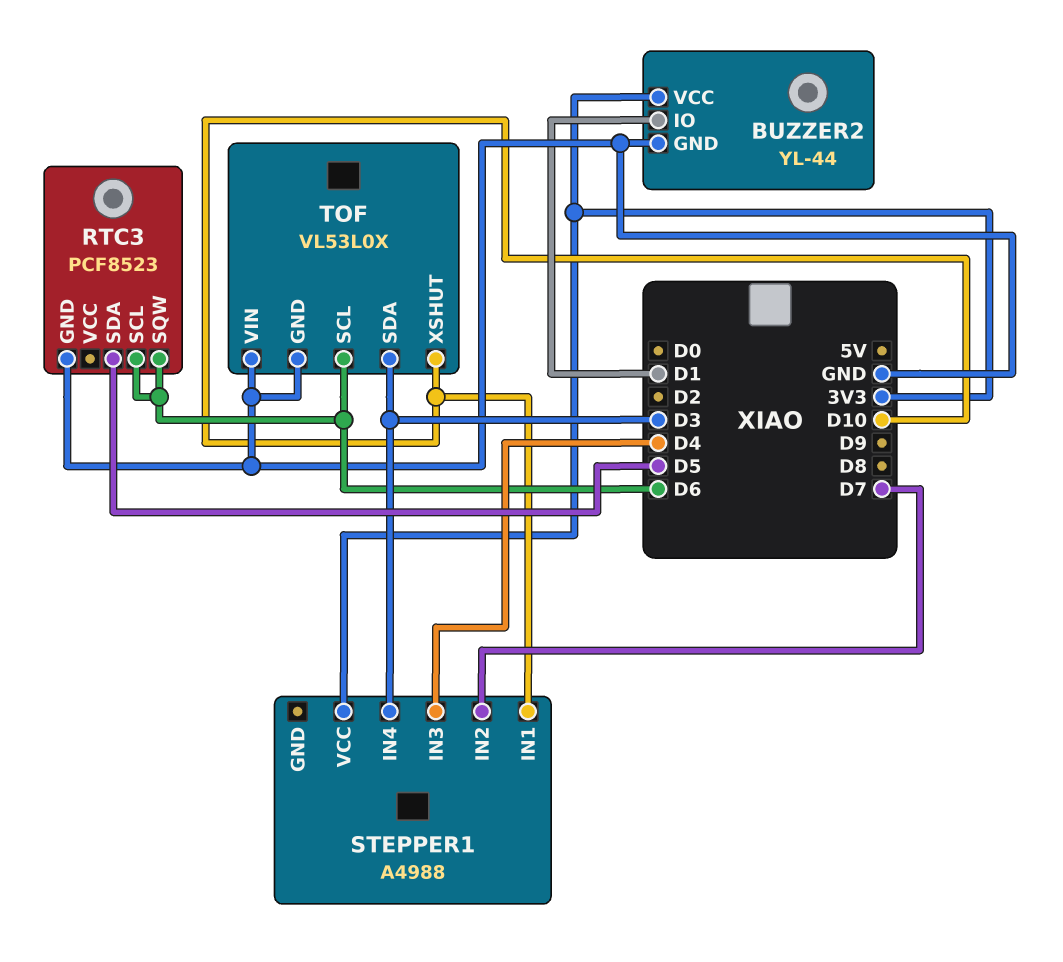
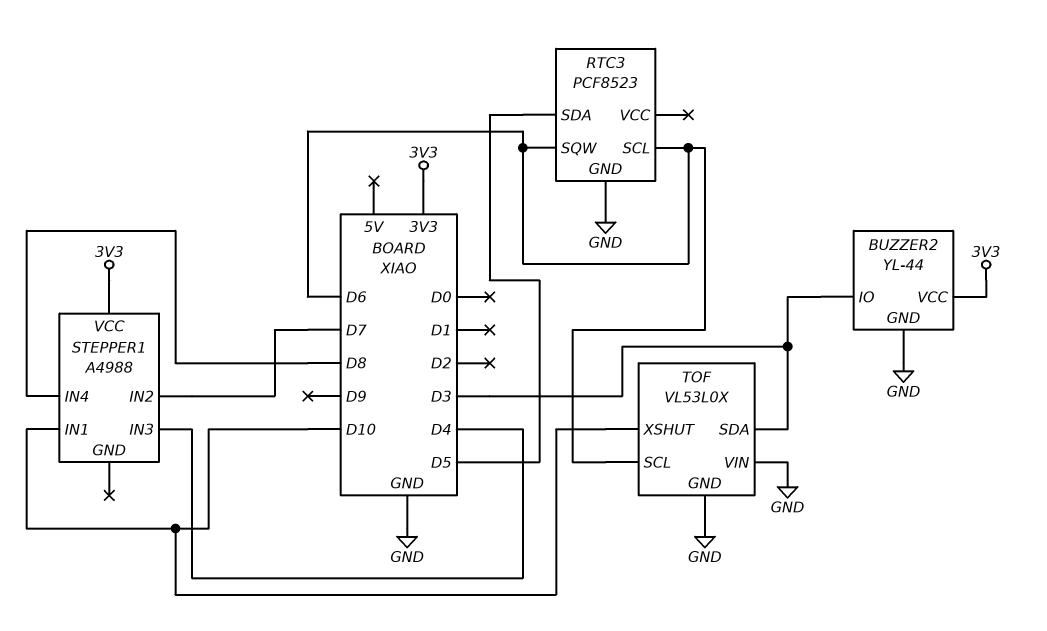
BUZZER2 pin IO: D1 -> D3
STEPPER1 pin IN4: D3 -> D8

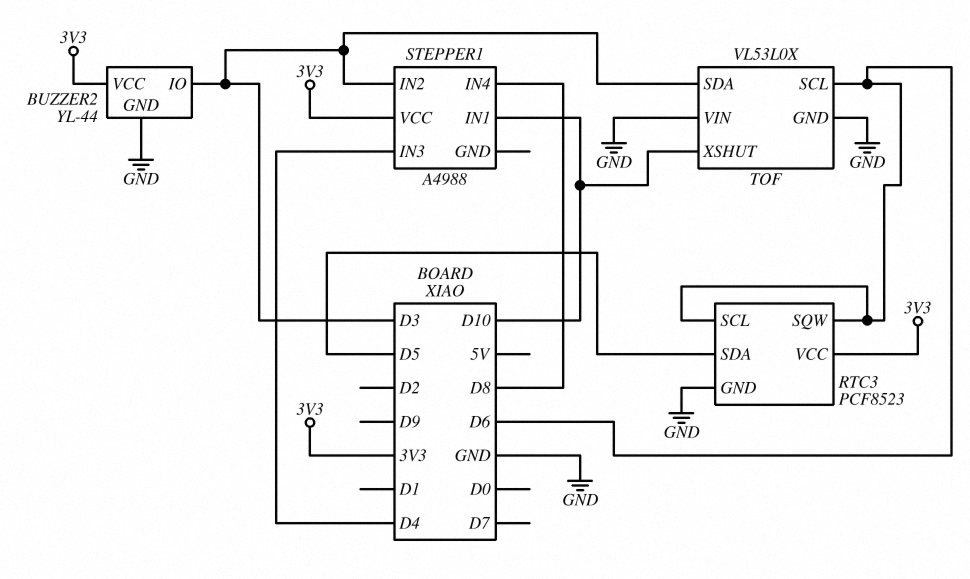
RTC3 pin VCC: none -> 3V3
STEPPER1 pin IN2: D7 -> D3

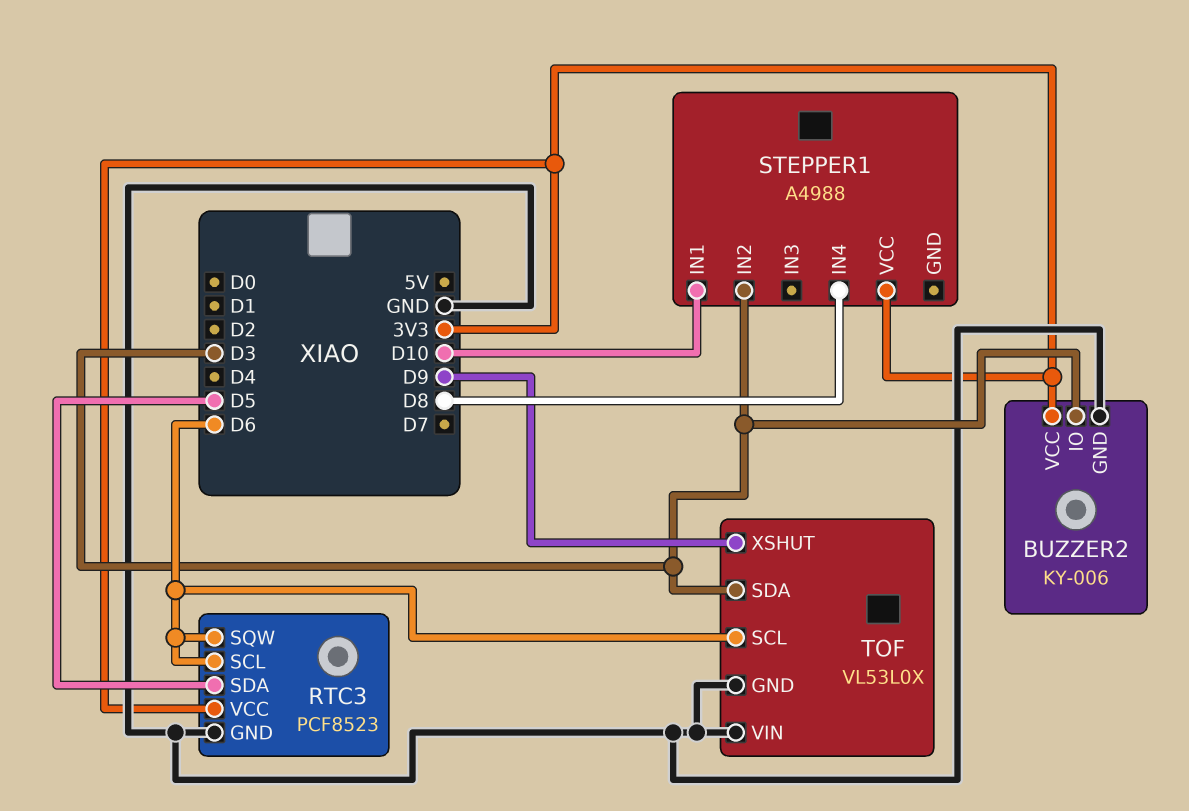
BUZZER2: YL-44 -> KY-006
STEPPER1 pin IN3: D4 -> none
TOF pin XSHUT: D10 -> D9

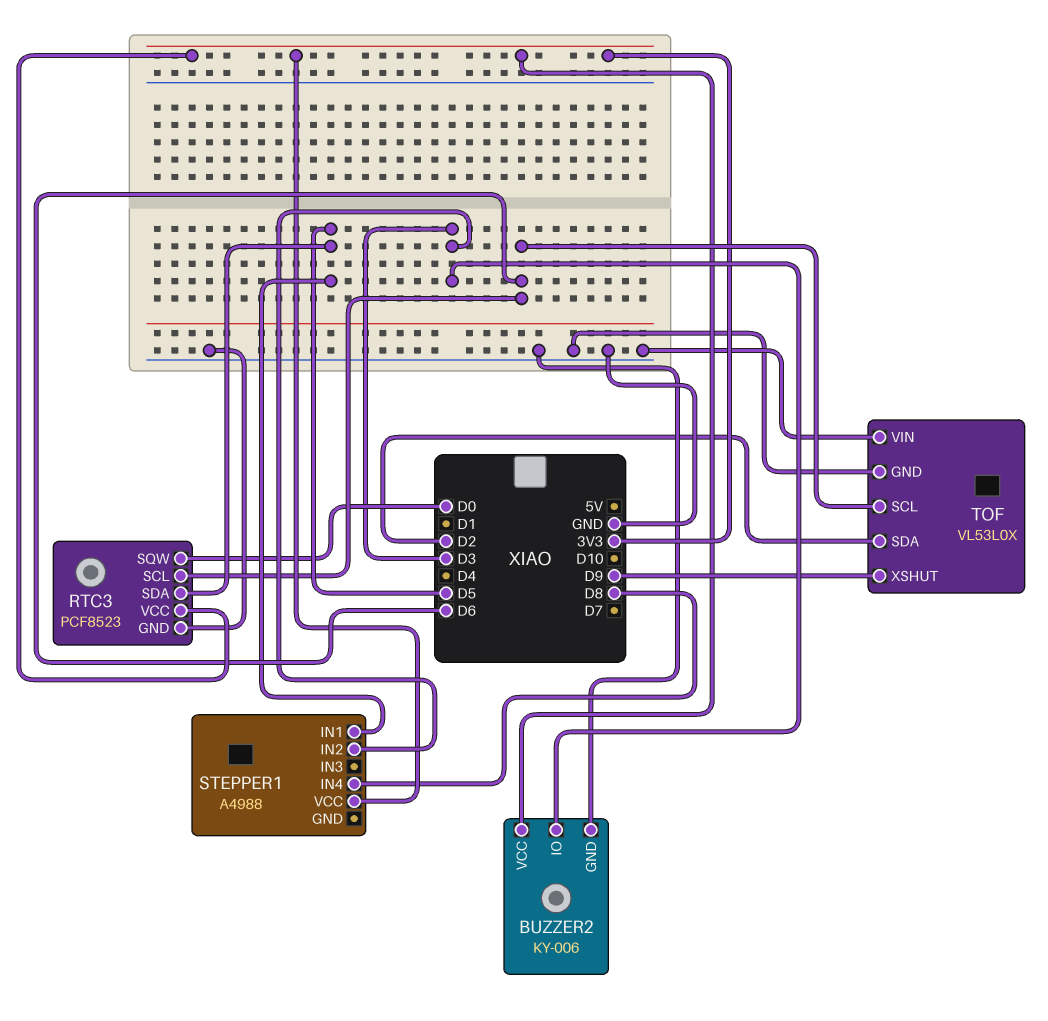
RTC3 pin SQW: D6 -> D0
STEPPER1 pin IN1: D10 -> D5
TOF pin SDA: D3 -> D2

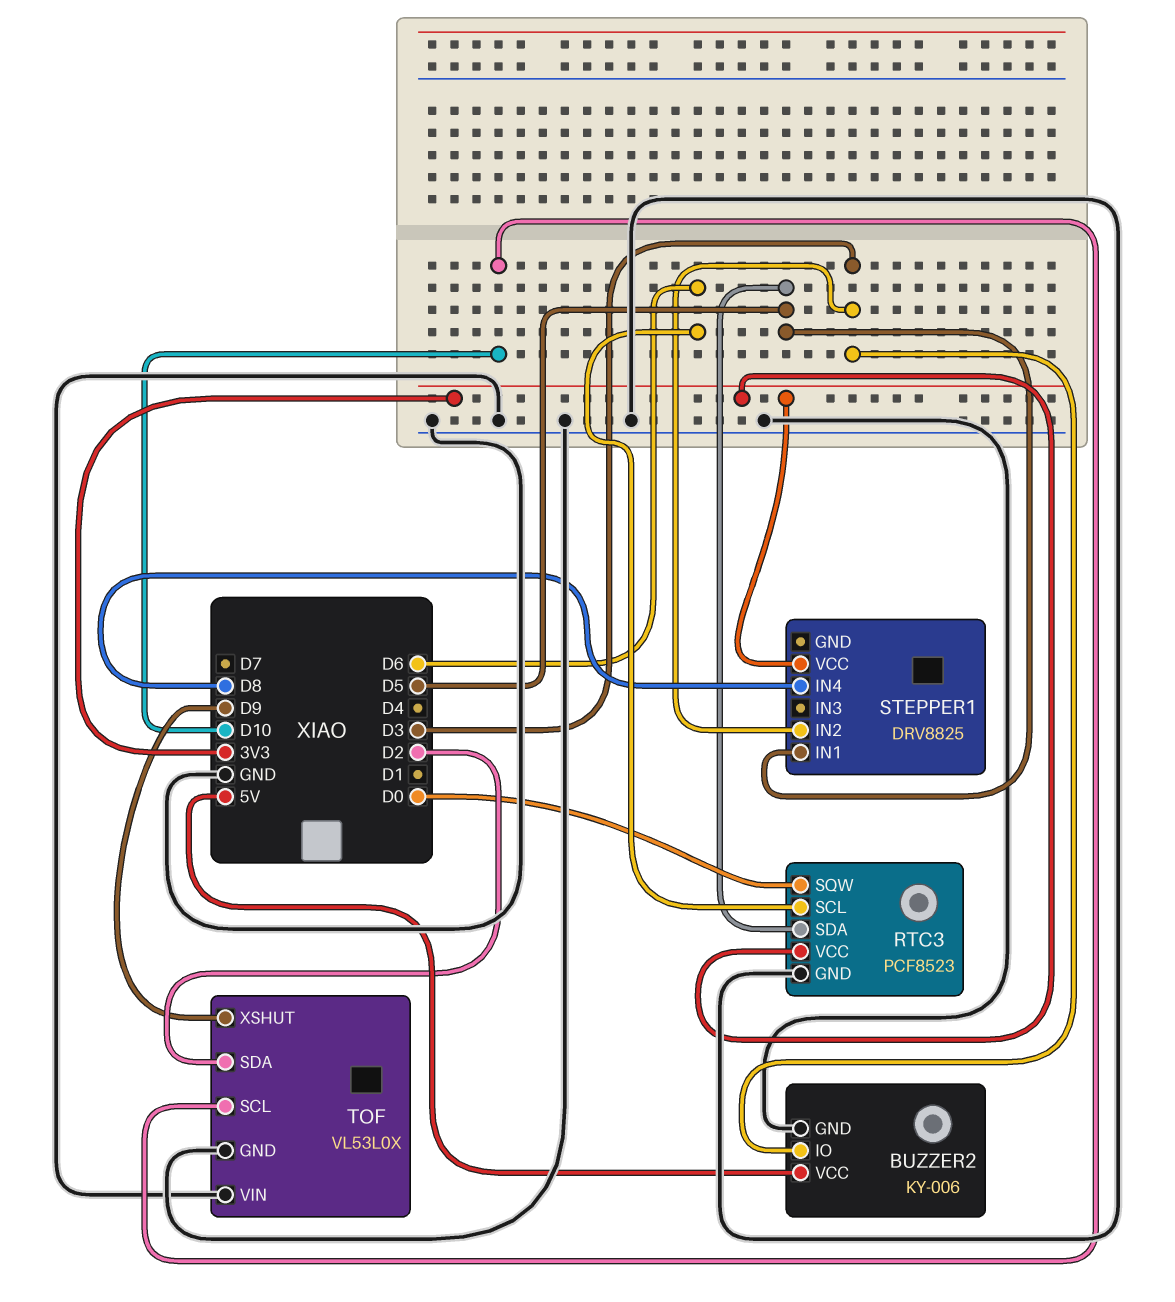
BUZZER2 pin VCC: 3V3 -> 5V
STEPPER1: A4988 -> DRV8825
TOF pin SCL: D6 -> D10

